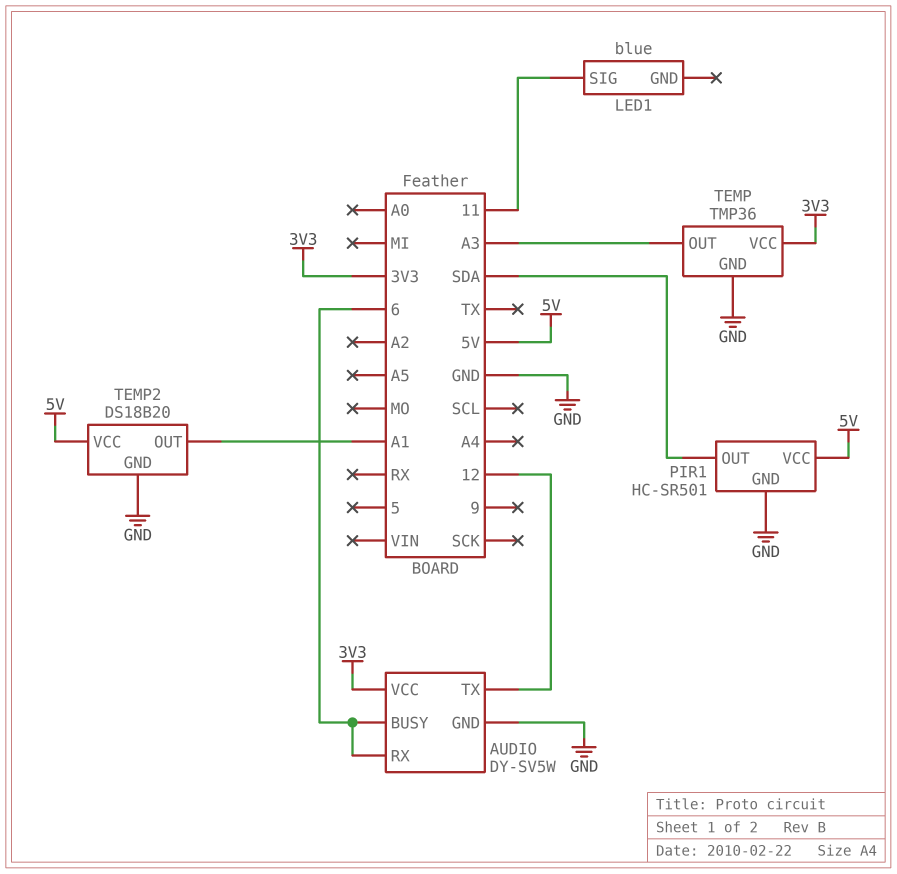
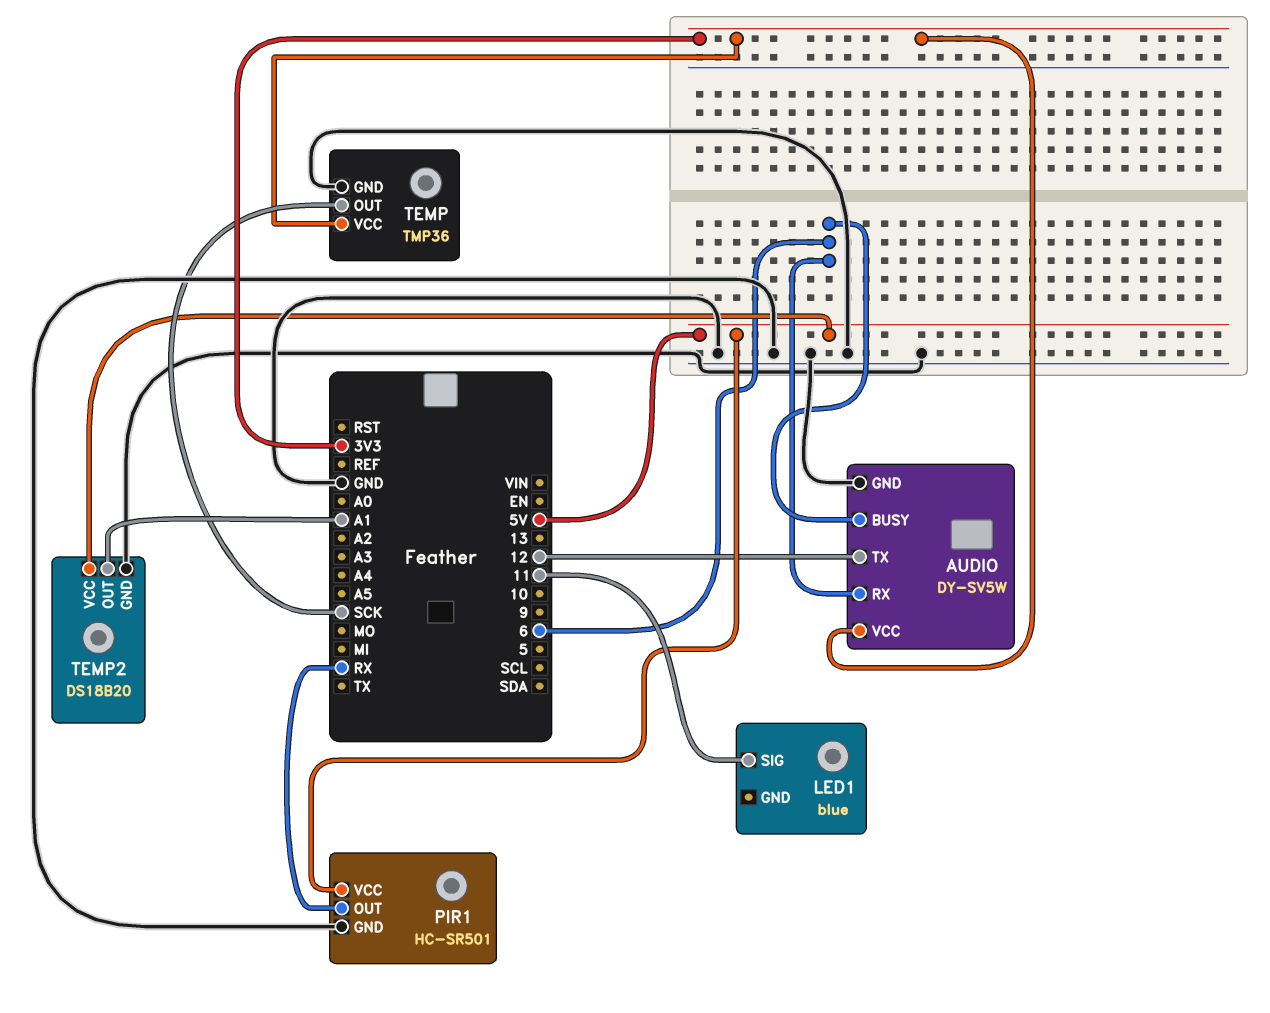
PIR1 pin OUT: SDA -> RX
TEMP pin OUT: A3 -> SCK

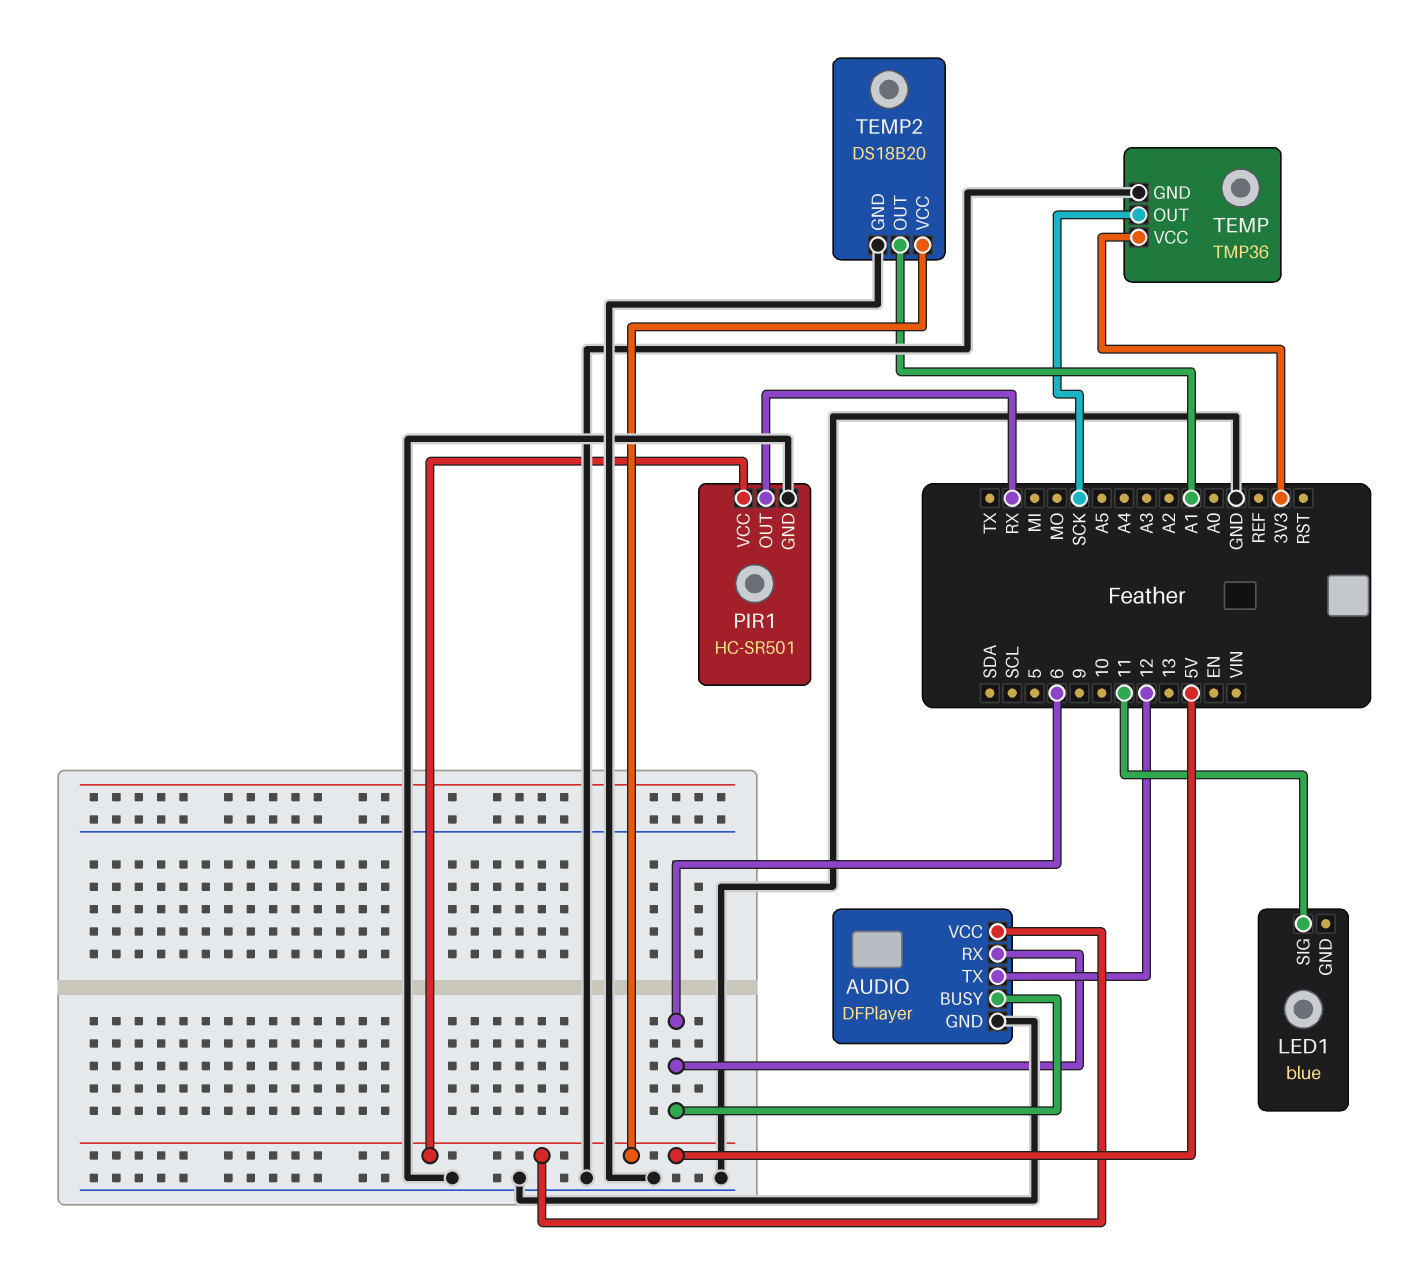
AUDIO: DY-SV5W -> DFPlayer
AUDIO pin VCC: 3V3 -> 5V

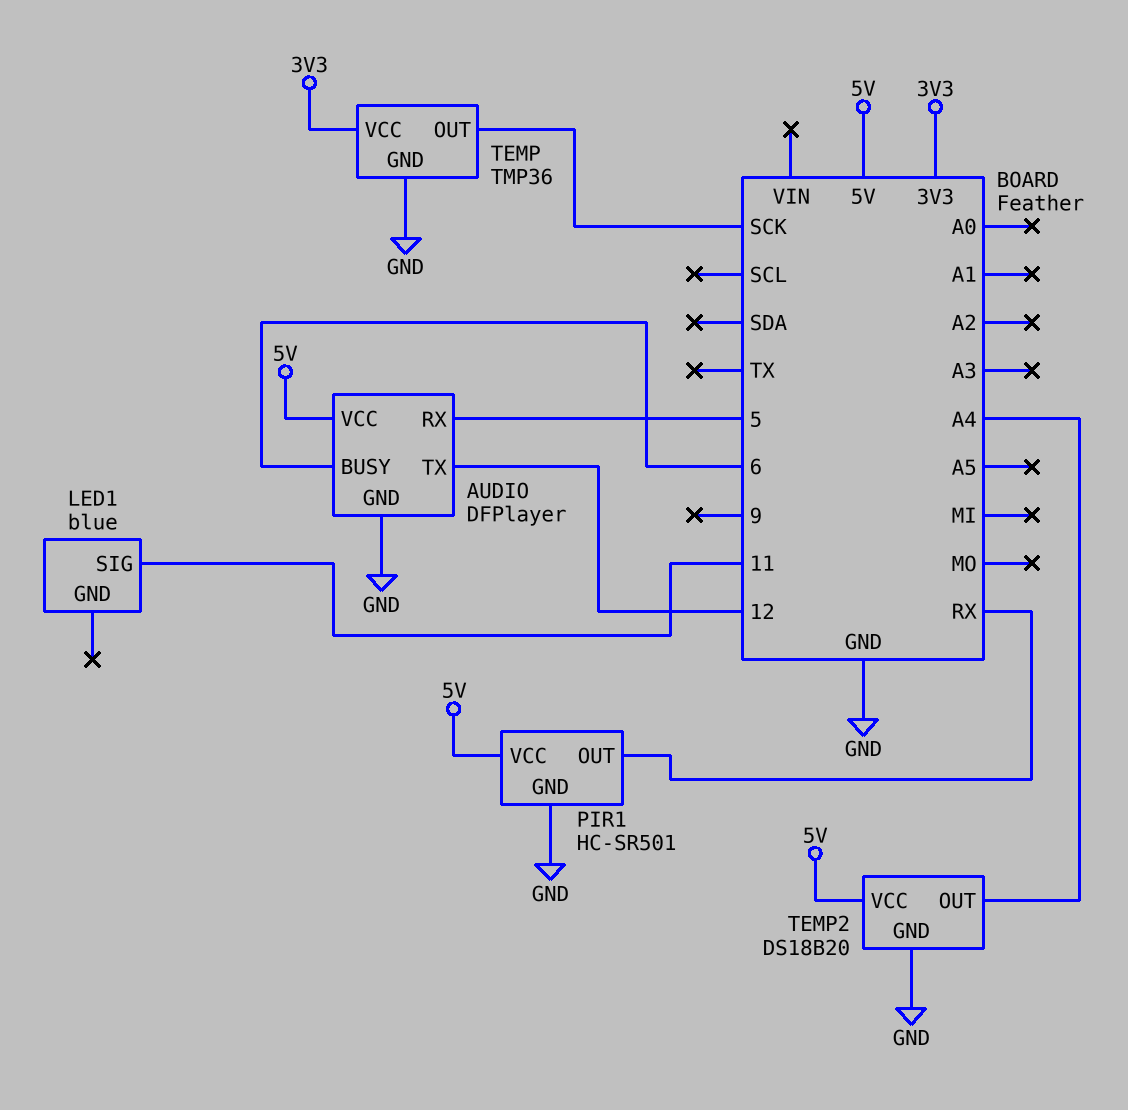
AUDIO pin RX: 6 -> 5
TEMP2 pin OUT: A1 -> A4

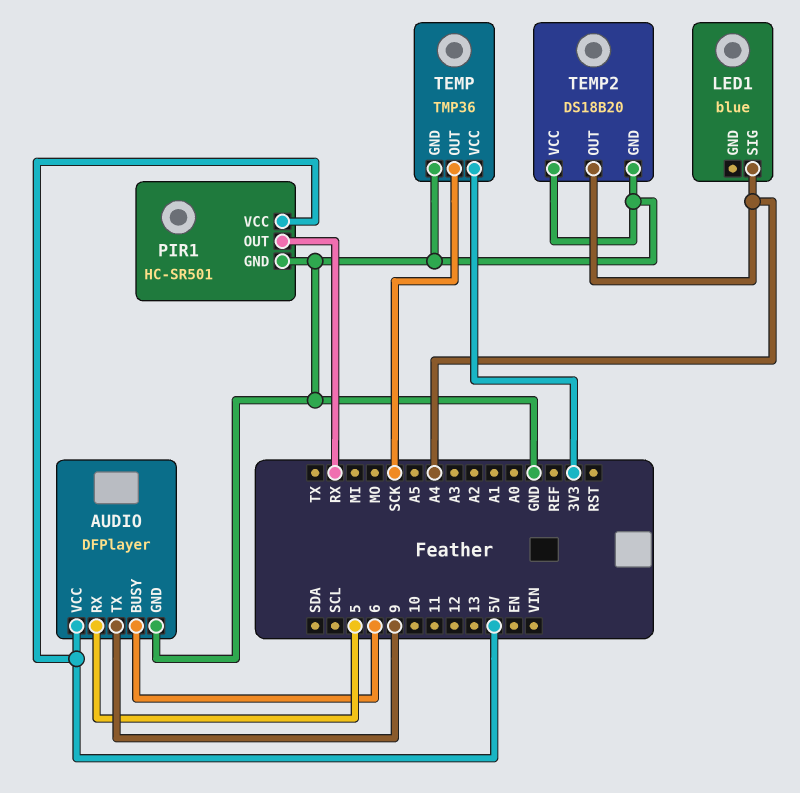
AUDIO pin TX: 12 -> 9
LED1 pin SIG: 11 -> A4
TEMP2 pin VCC: 5V -> GND

